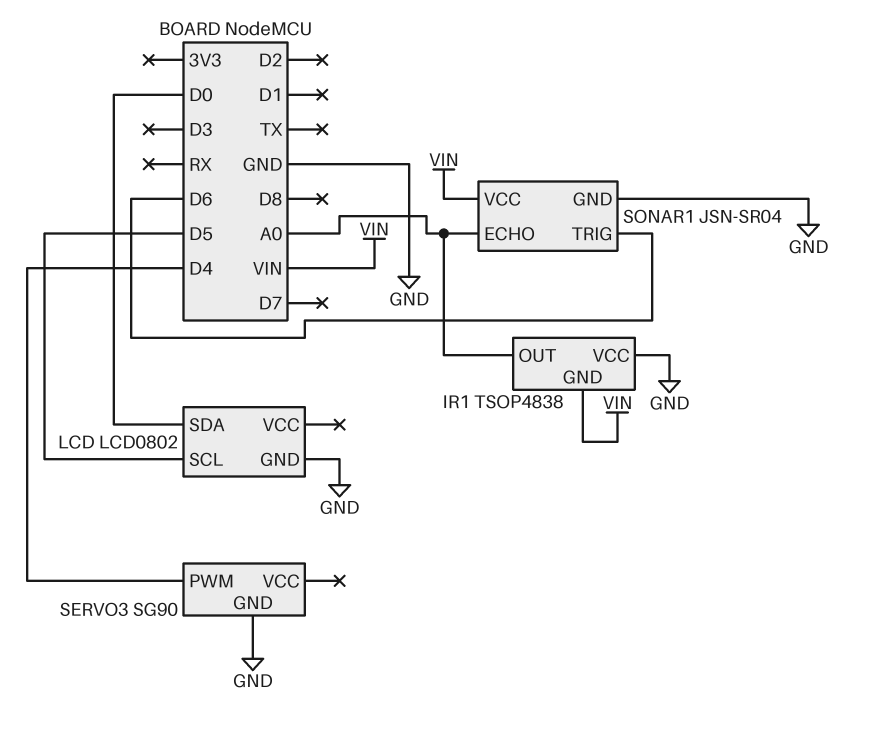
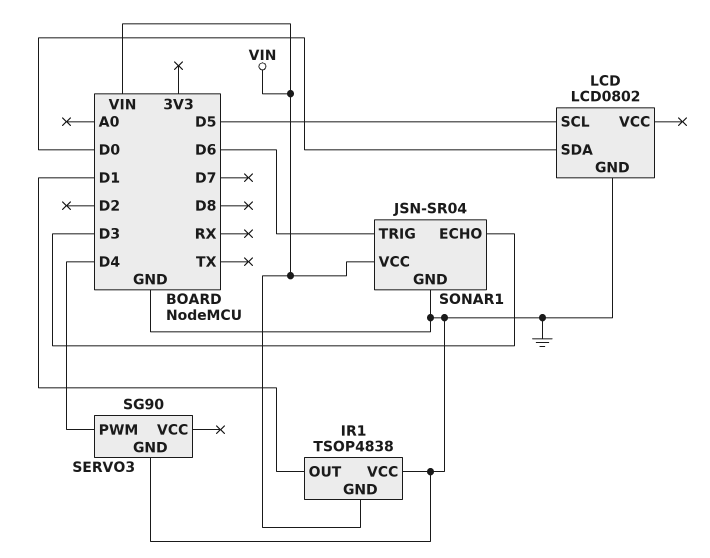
IR1 pin OUT: A0 -> D1
SONAR1 pin ECHO: A0 -> D3

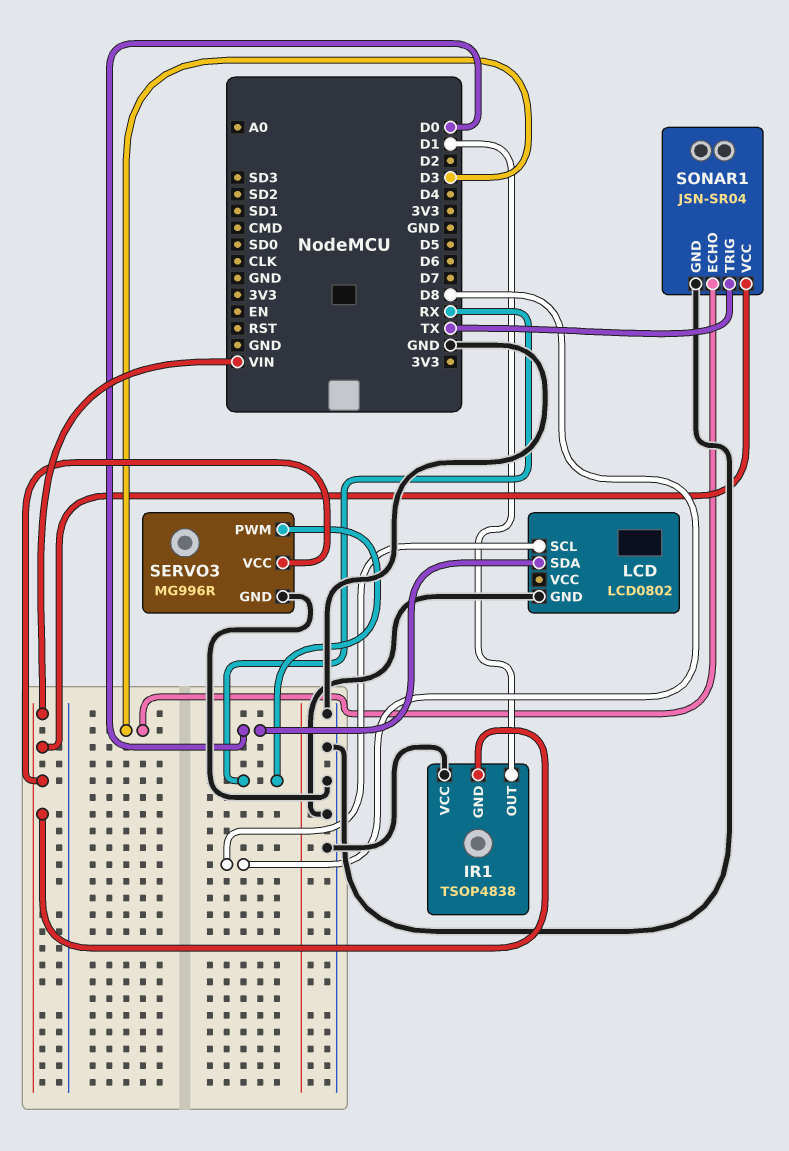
LCD pin SCL: D5 -> D8
SERVO3: SG90 -> MG996R
SERVO3 pin PWM: D4 -> RX
SERVO3 pin VCC: none -> VIN
SONAR1 pin TRIG: D6 -> TX

